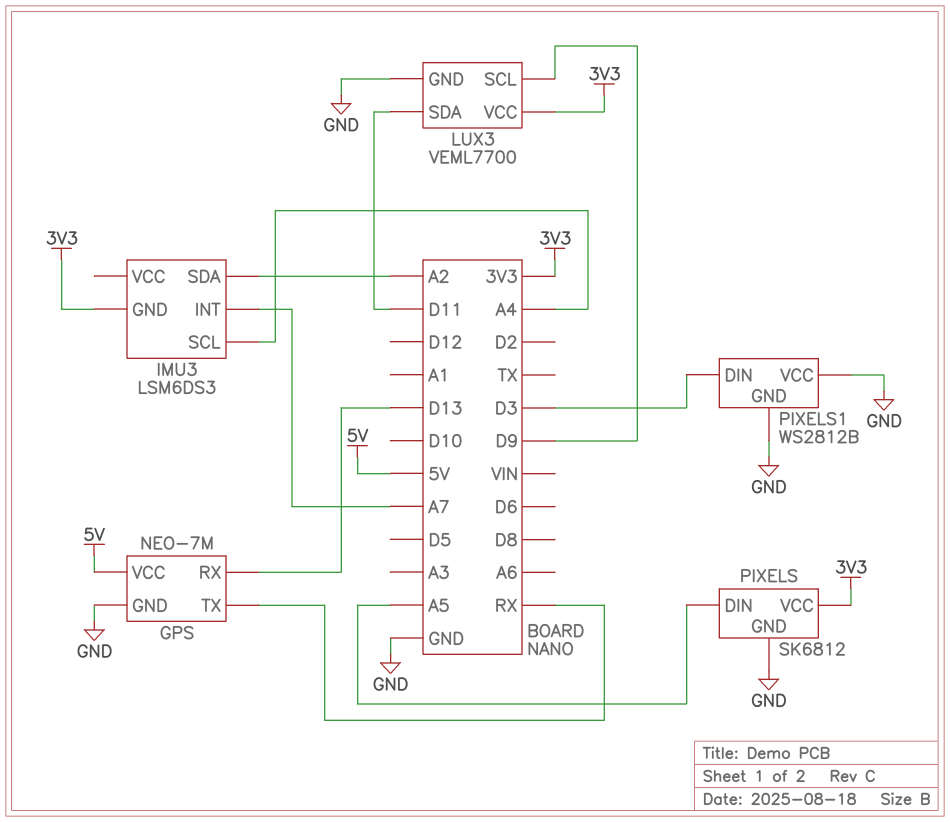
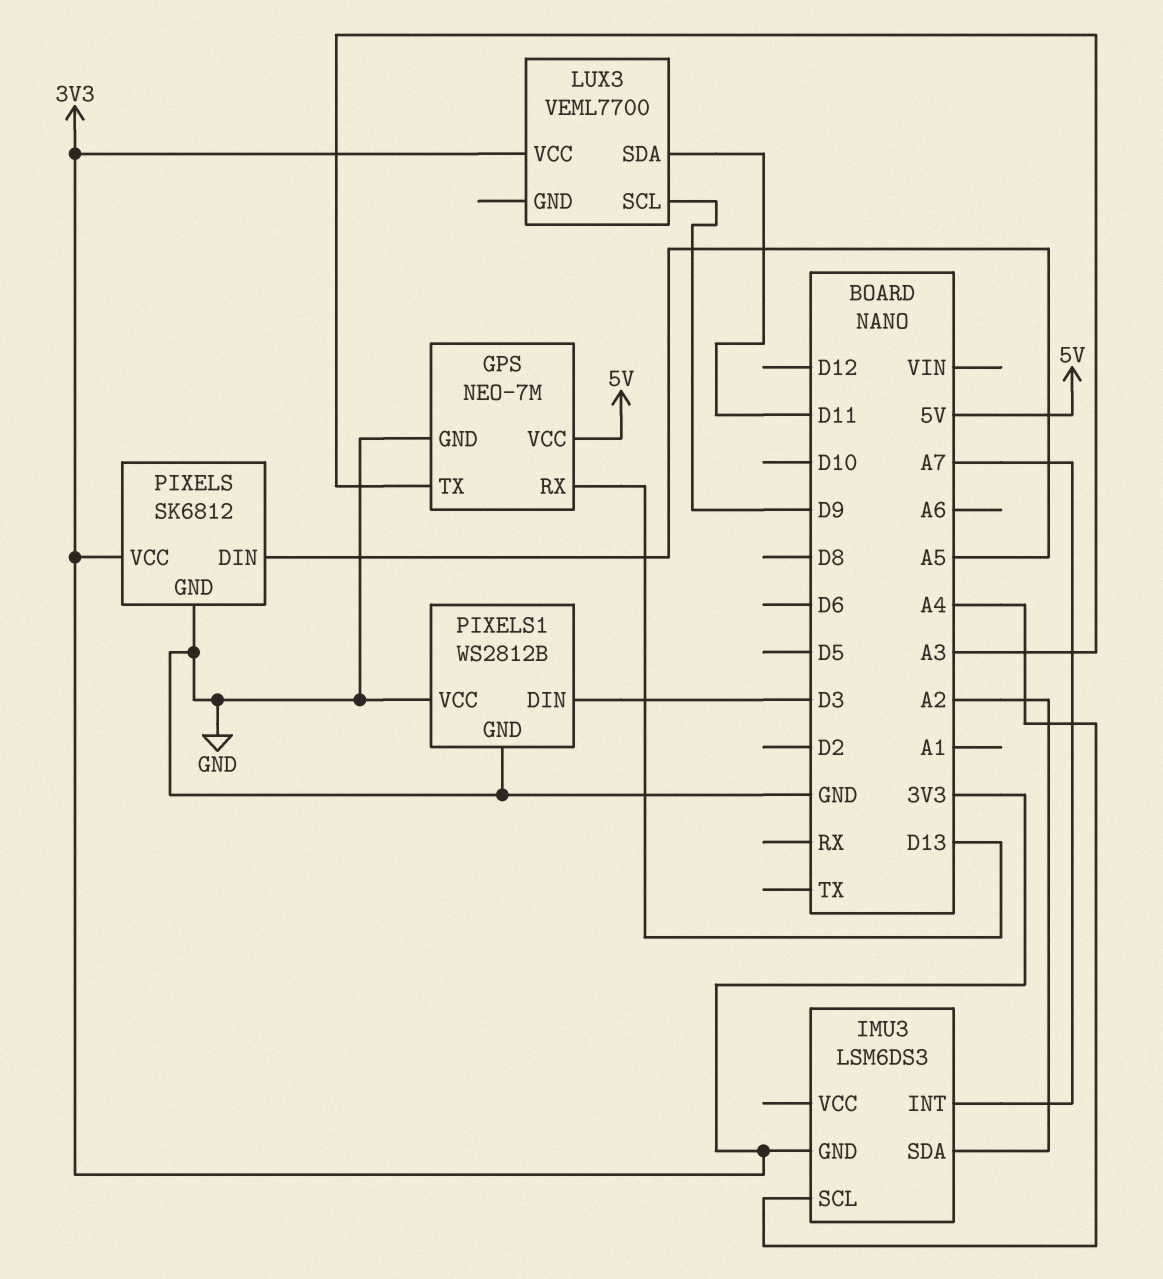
GPS pin TX: RX -> A3
LUX3 pin GND: GND -> none

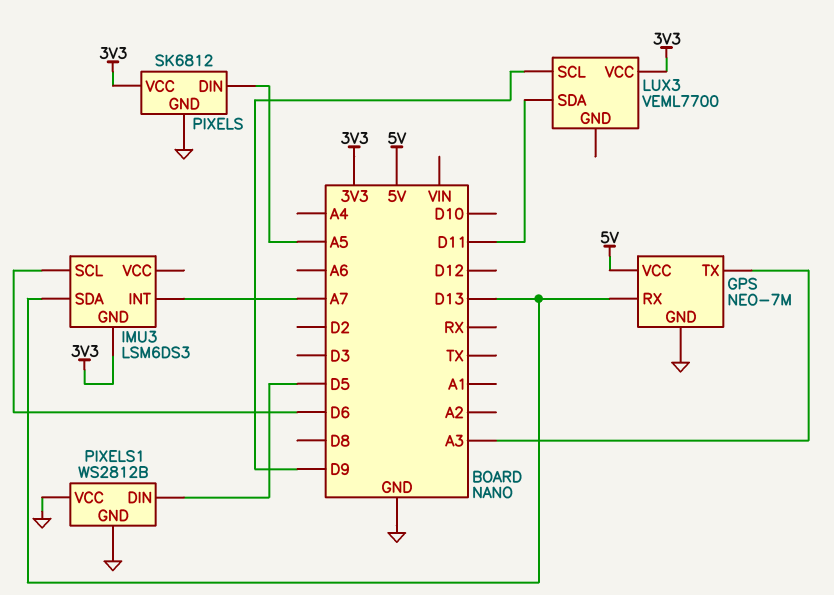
IMU3 pin SCL: A4 -> D6
IMU3 pin SDA: A2 -> D13
PIXELS1 pin DIN: D3 -> D5

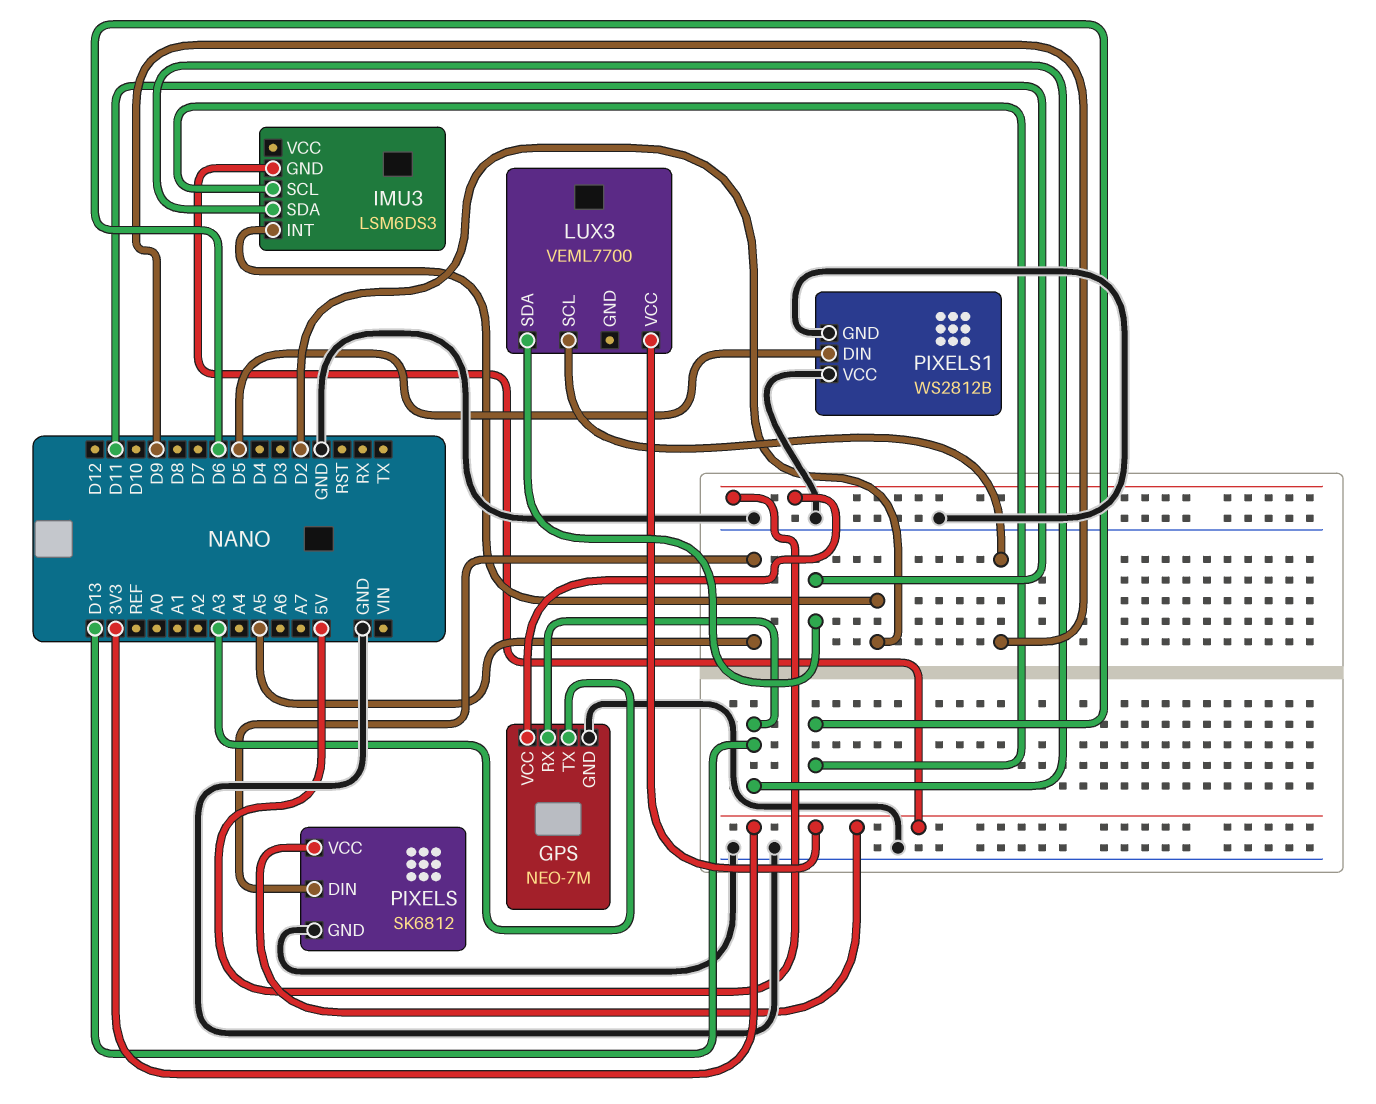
IMU3 pin INT: A7 -> D2

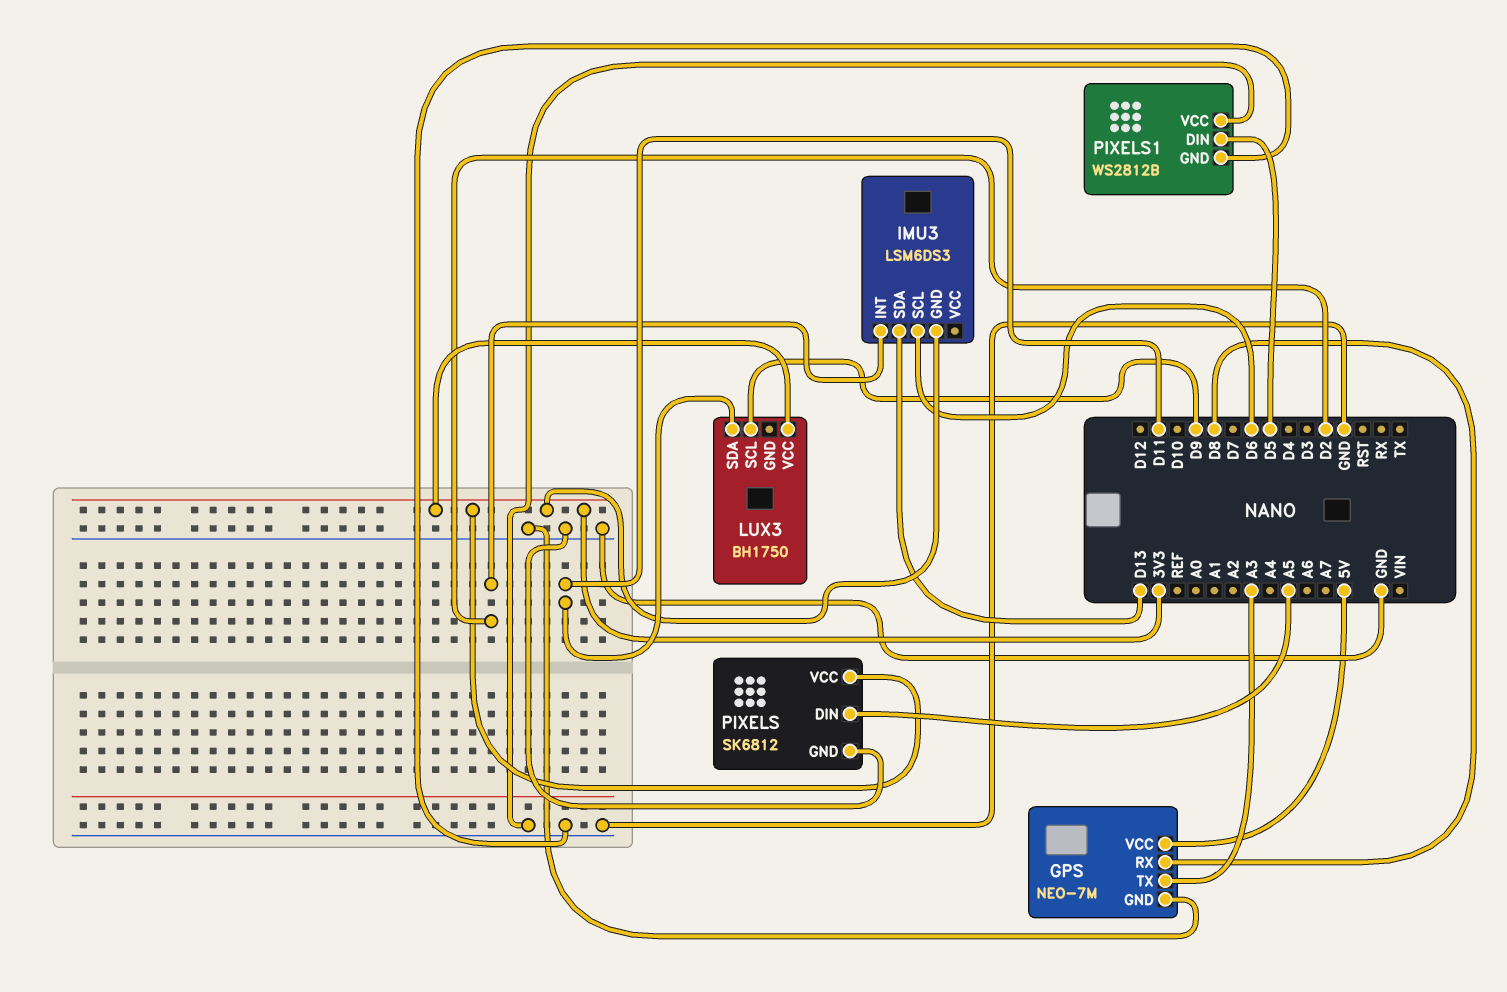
GPS pin RX: D13 -> D8
LUX3: VEML7700 -> BH1750

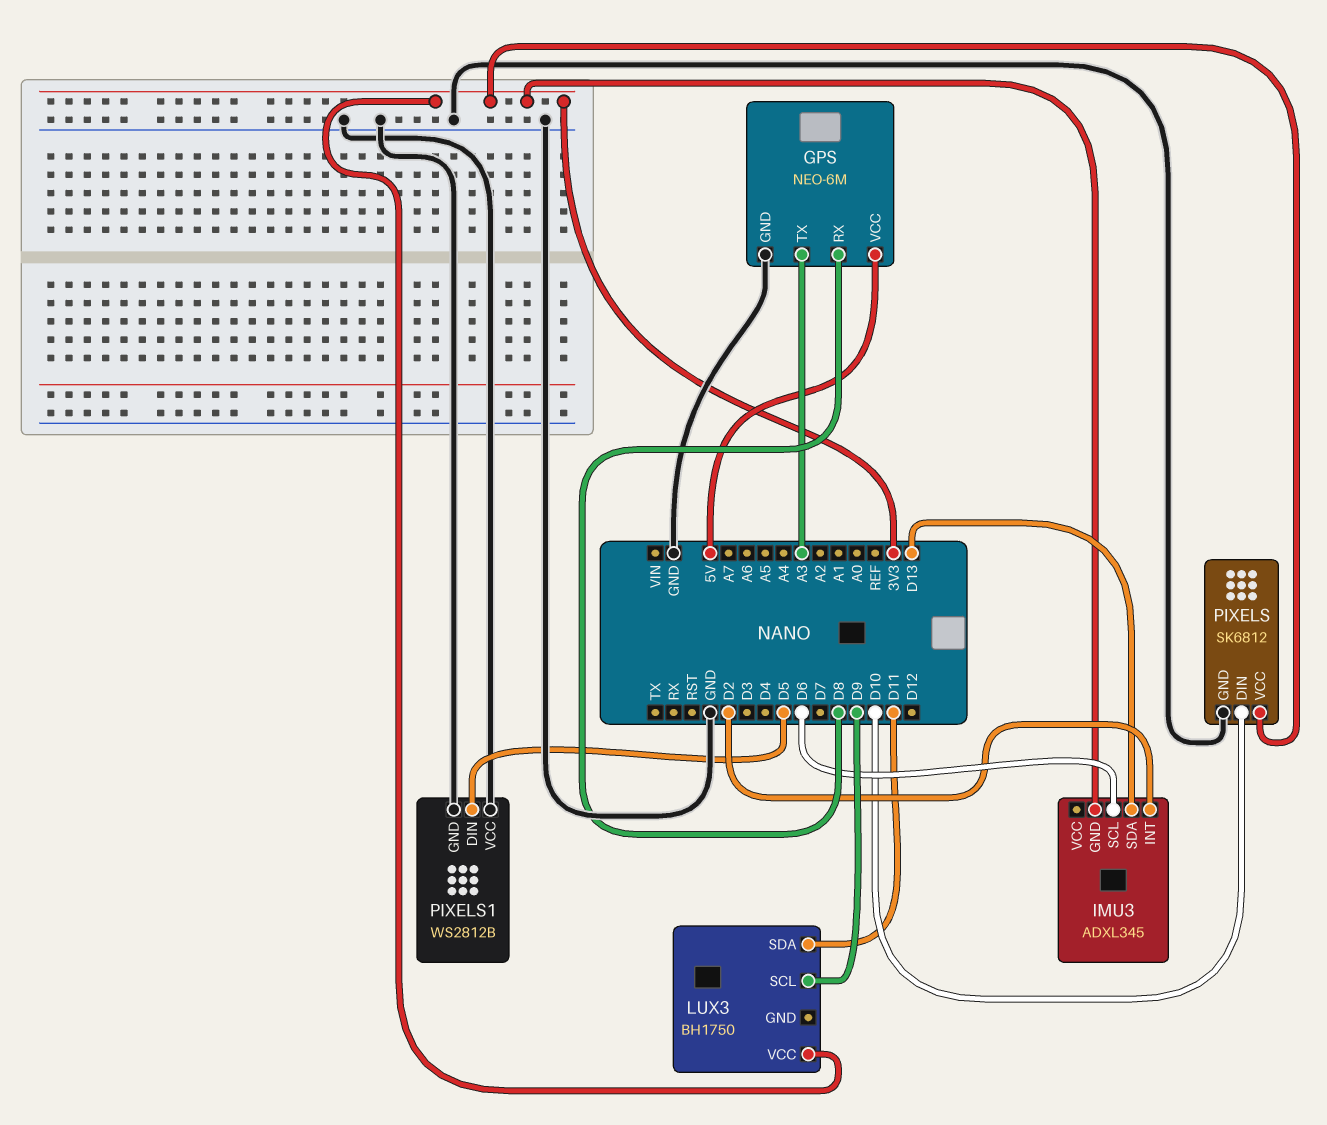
GPS: NEO-7M -> NEO-6M
IMU3: LSM6DS3 -> ADXL345
PIXELS pin DIN: A5 -> D10

